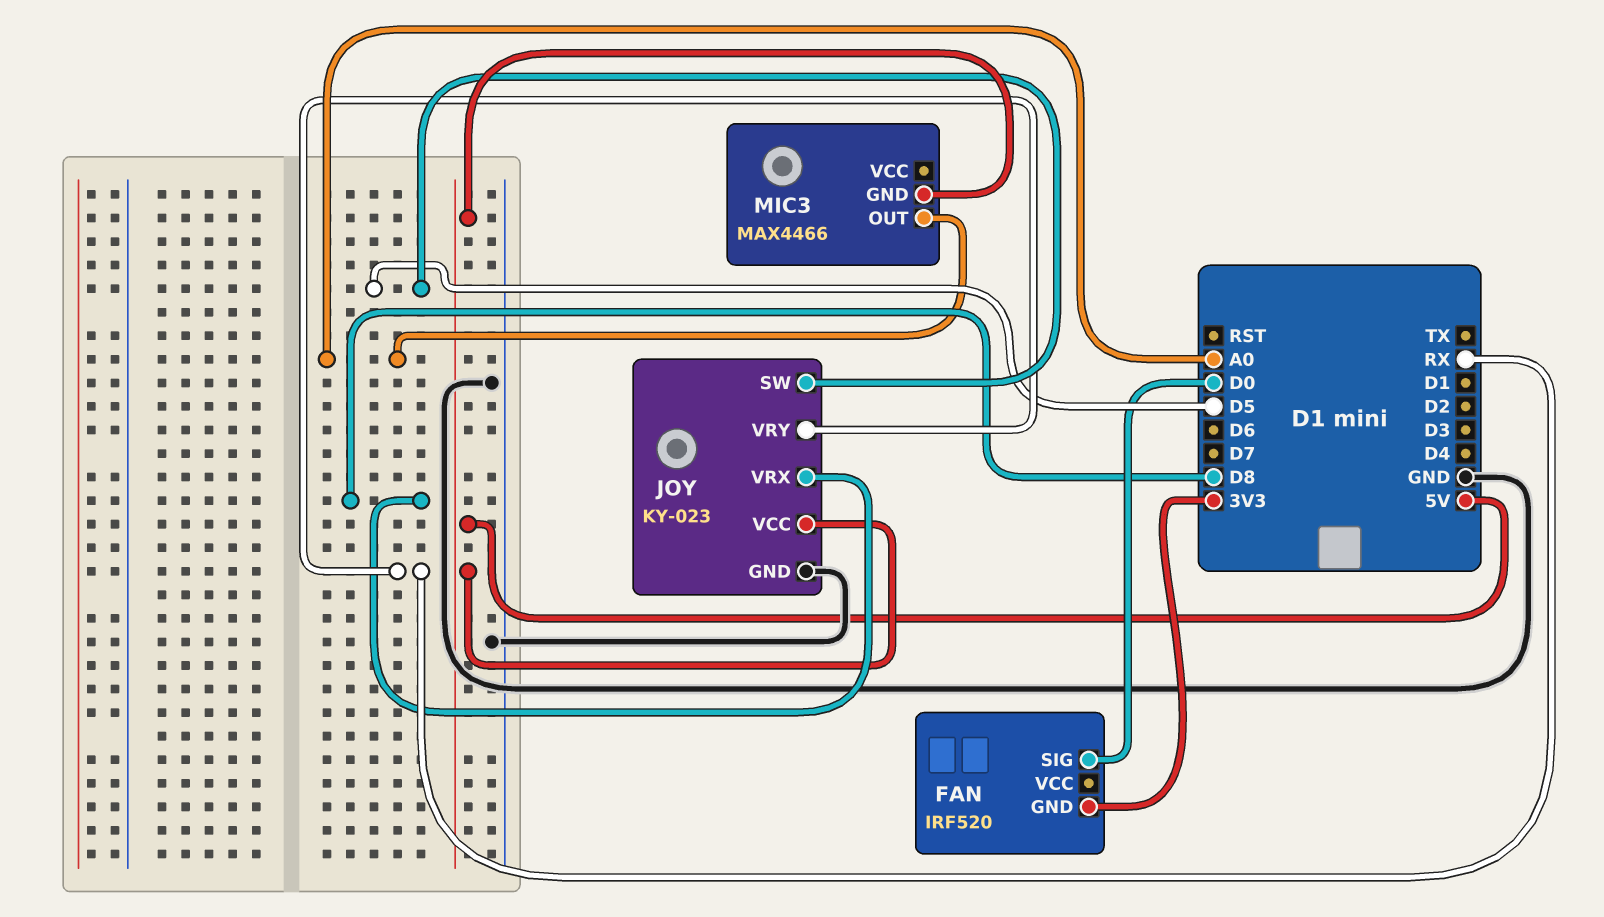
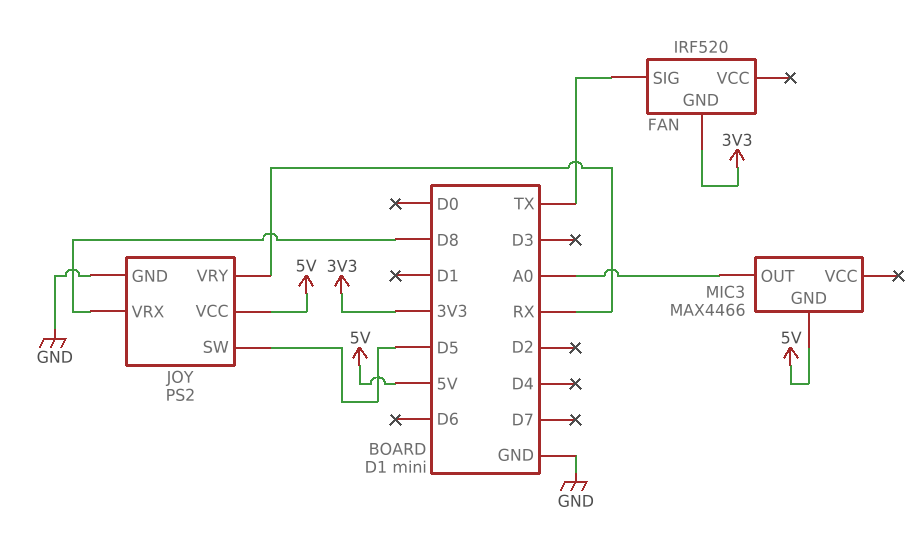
FAN pin SIG: D0 -> TX
JOY: KY-023 -> PS2

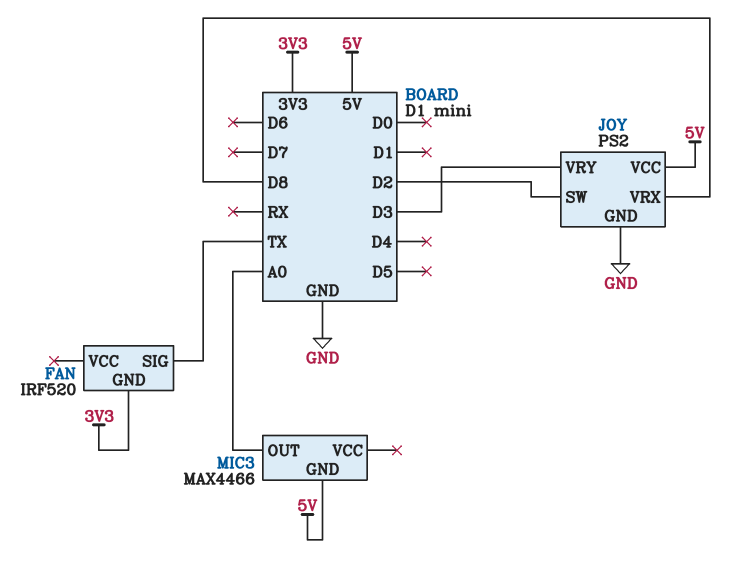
JOY pin SW: D5 -> D2
JOY pin VRY: RX -> D3

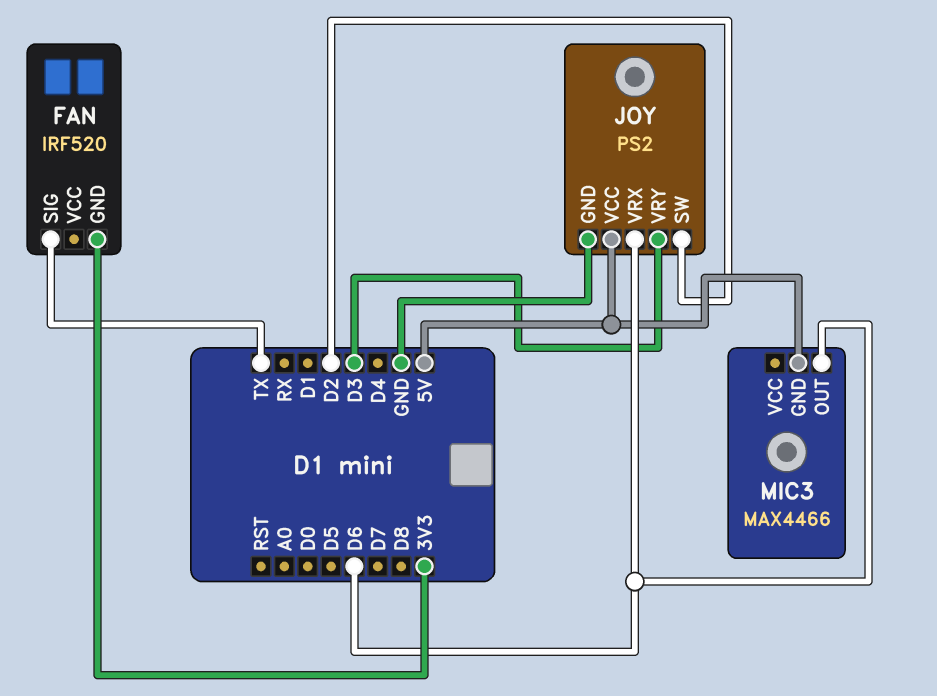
JOY pin VRX: D8 -> D6
MIC3 pin OUT: A0 -> D6

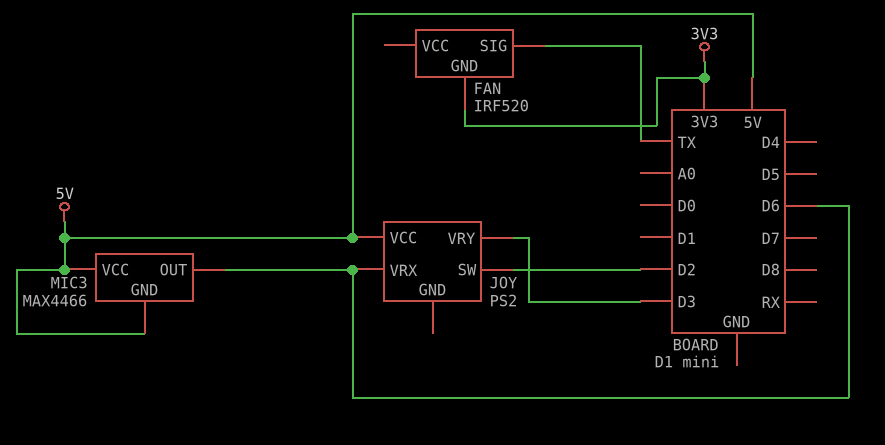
JOY pin GND: GND -> none
MIC3 pin VCC: none -> 5V

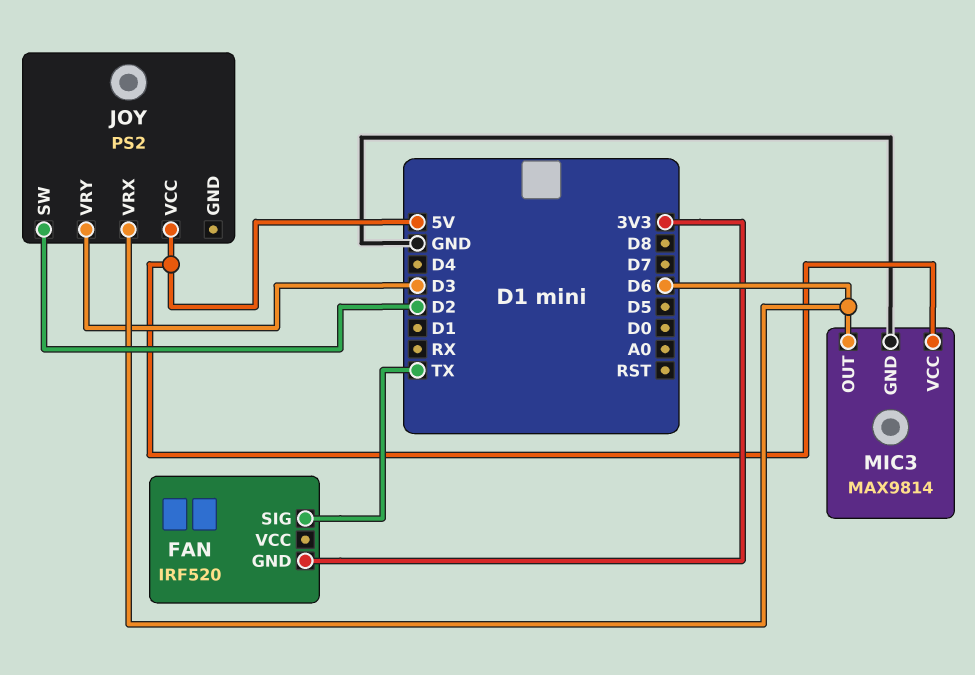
MIC3: MAX4466 -> MAX9814
MIC3 pin GND: 5V -> GND

